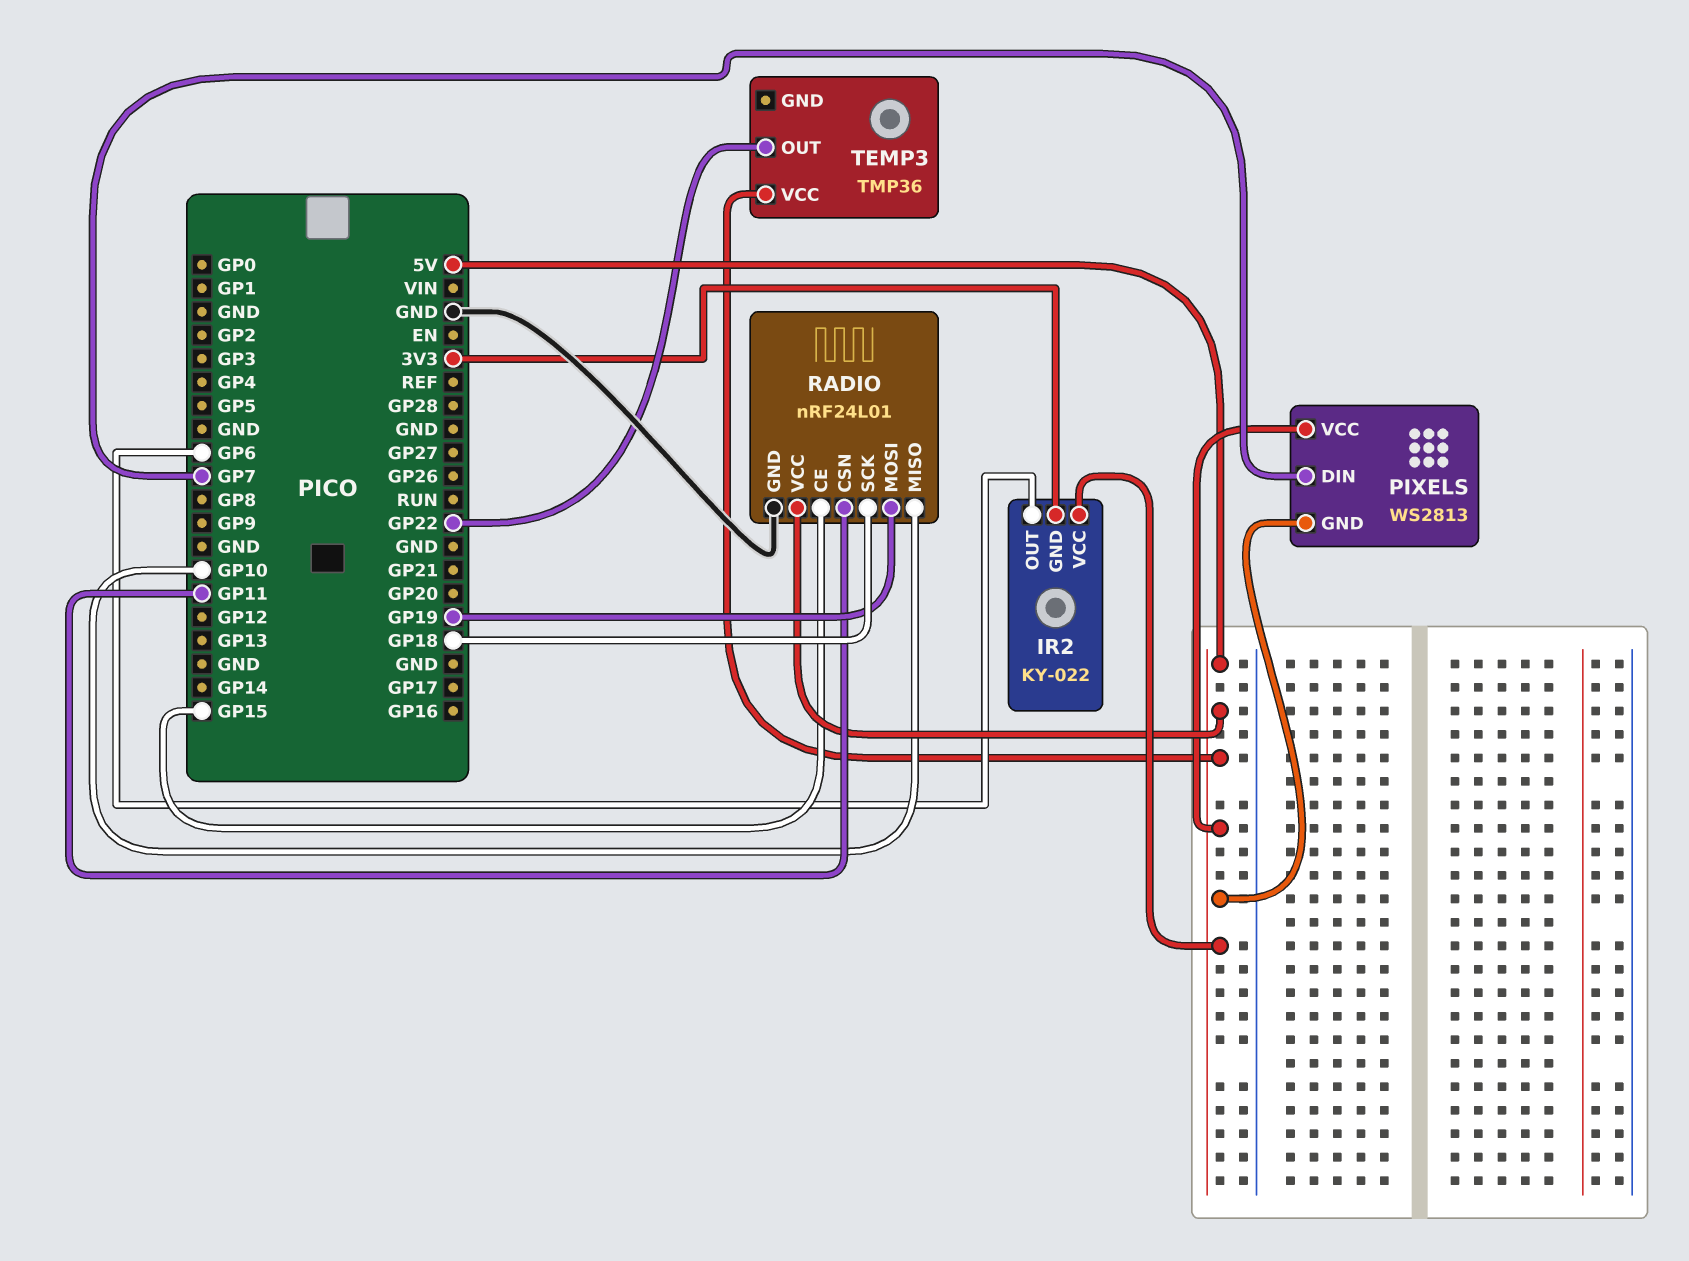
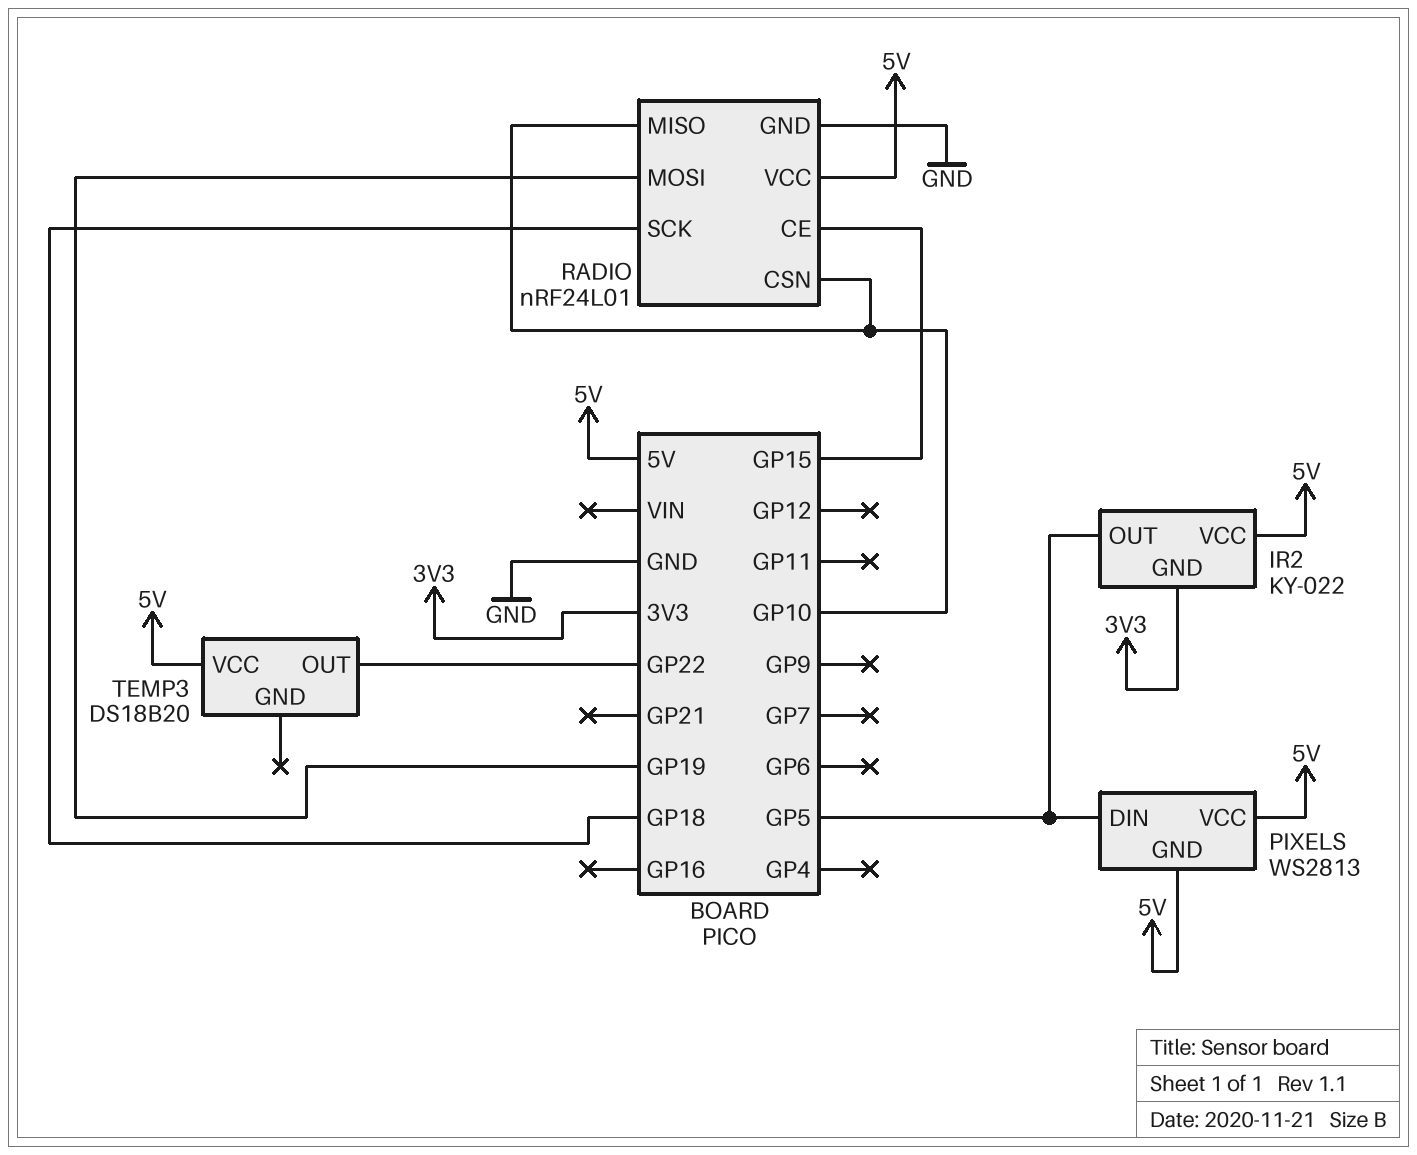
IR2 pin OUT: GP6 -> GP5
PIXELS pin DIN: GP7 -> GP5
RADIO pin CSN: GP11 -> GP10
TEMP3: TMP36 -> DS18B20

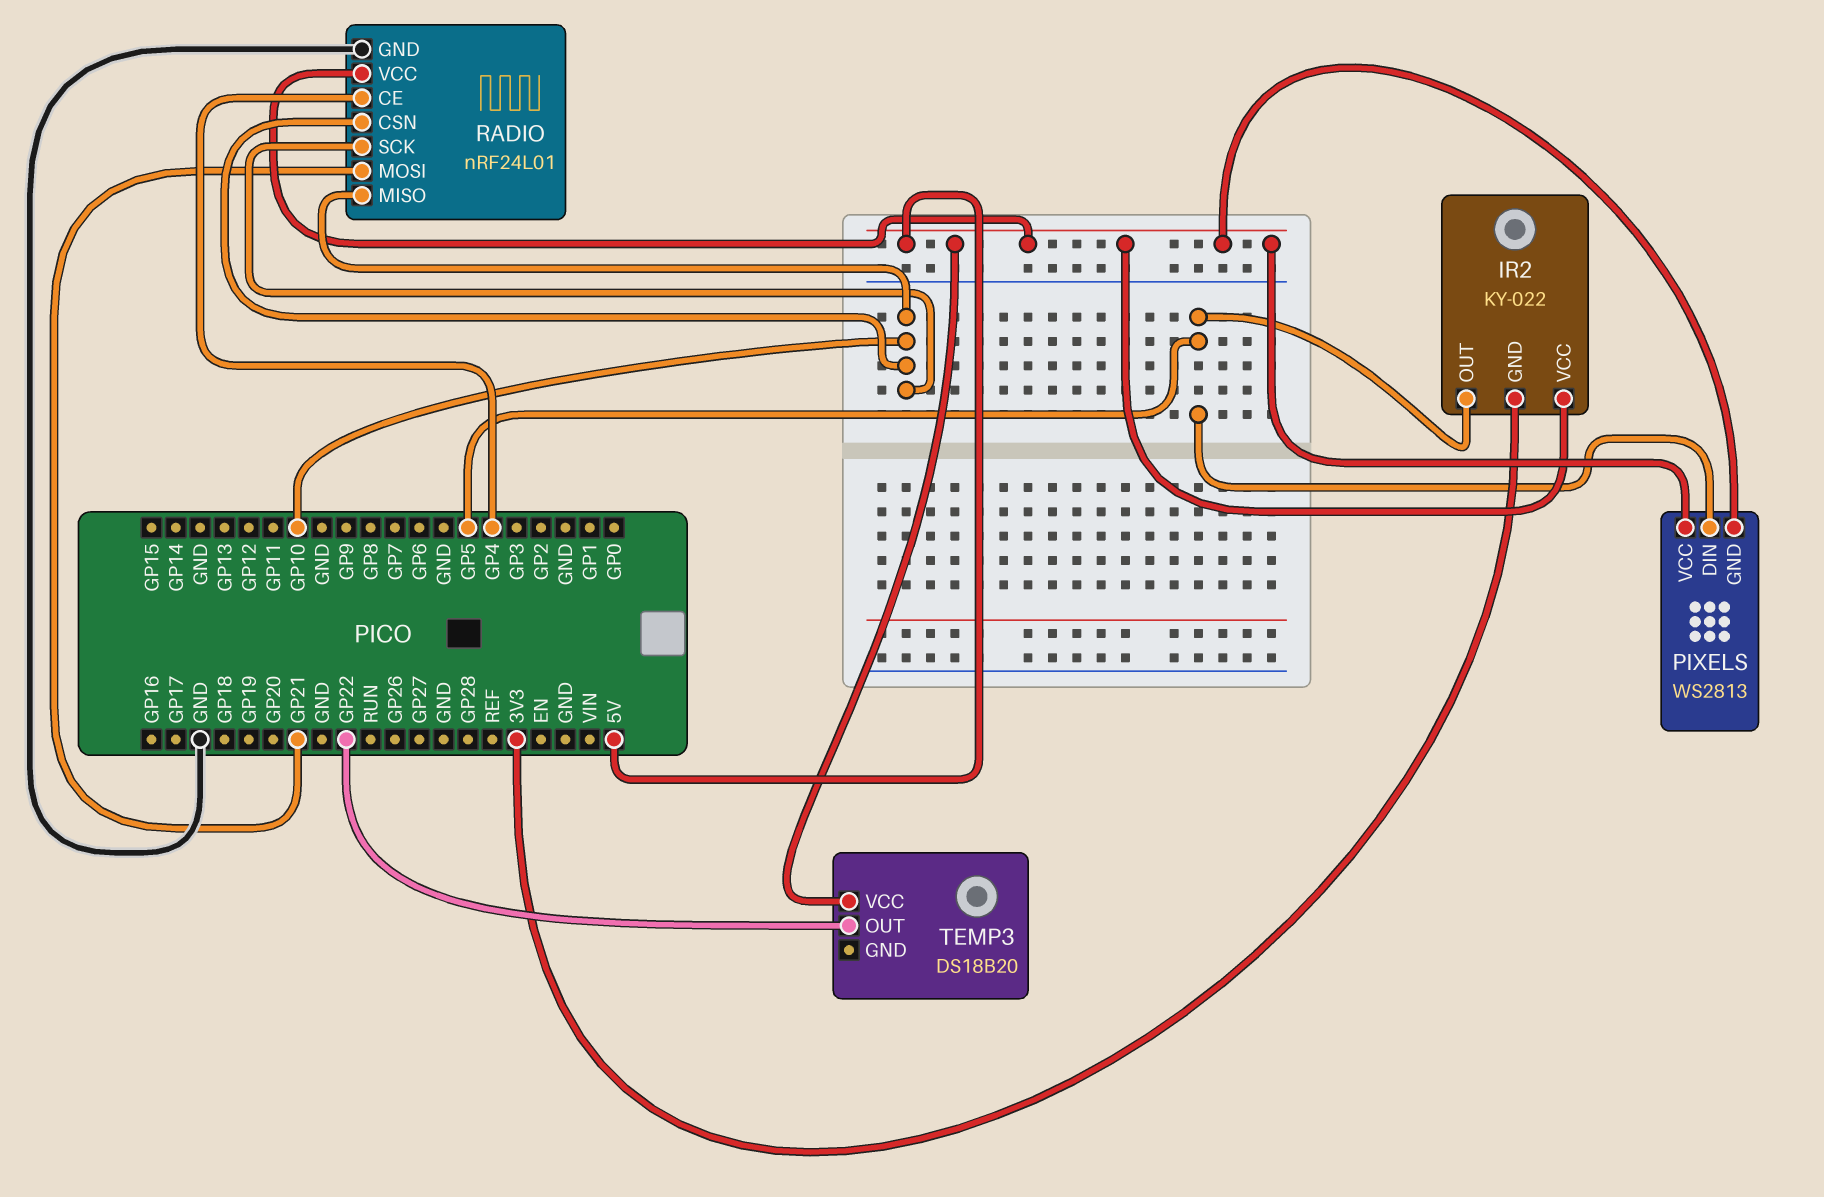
RADIO pin CE: GP15 -> GP4
RADIO pin MOSI: GP19 -> GP21
RADIO pin SCK: GP18 -> GP10

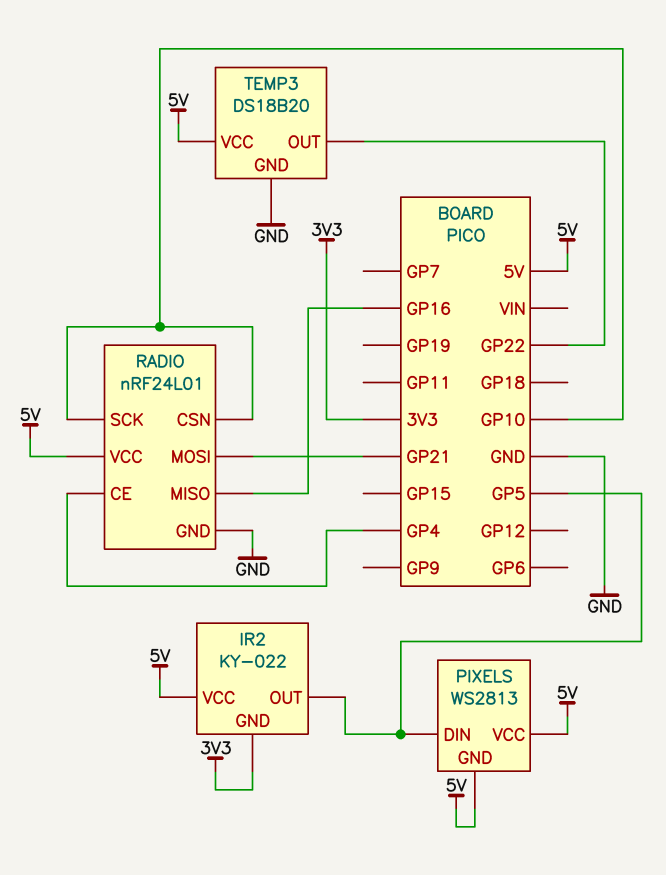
RADIO pin MISO: GP10 -> GP16
TEMP3 pin GND: none -> GND

